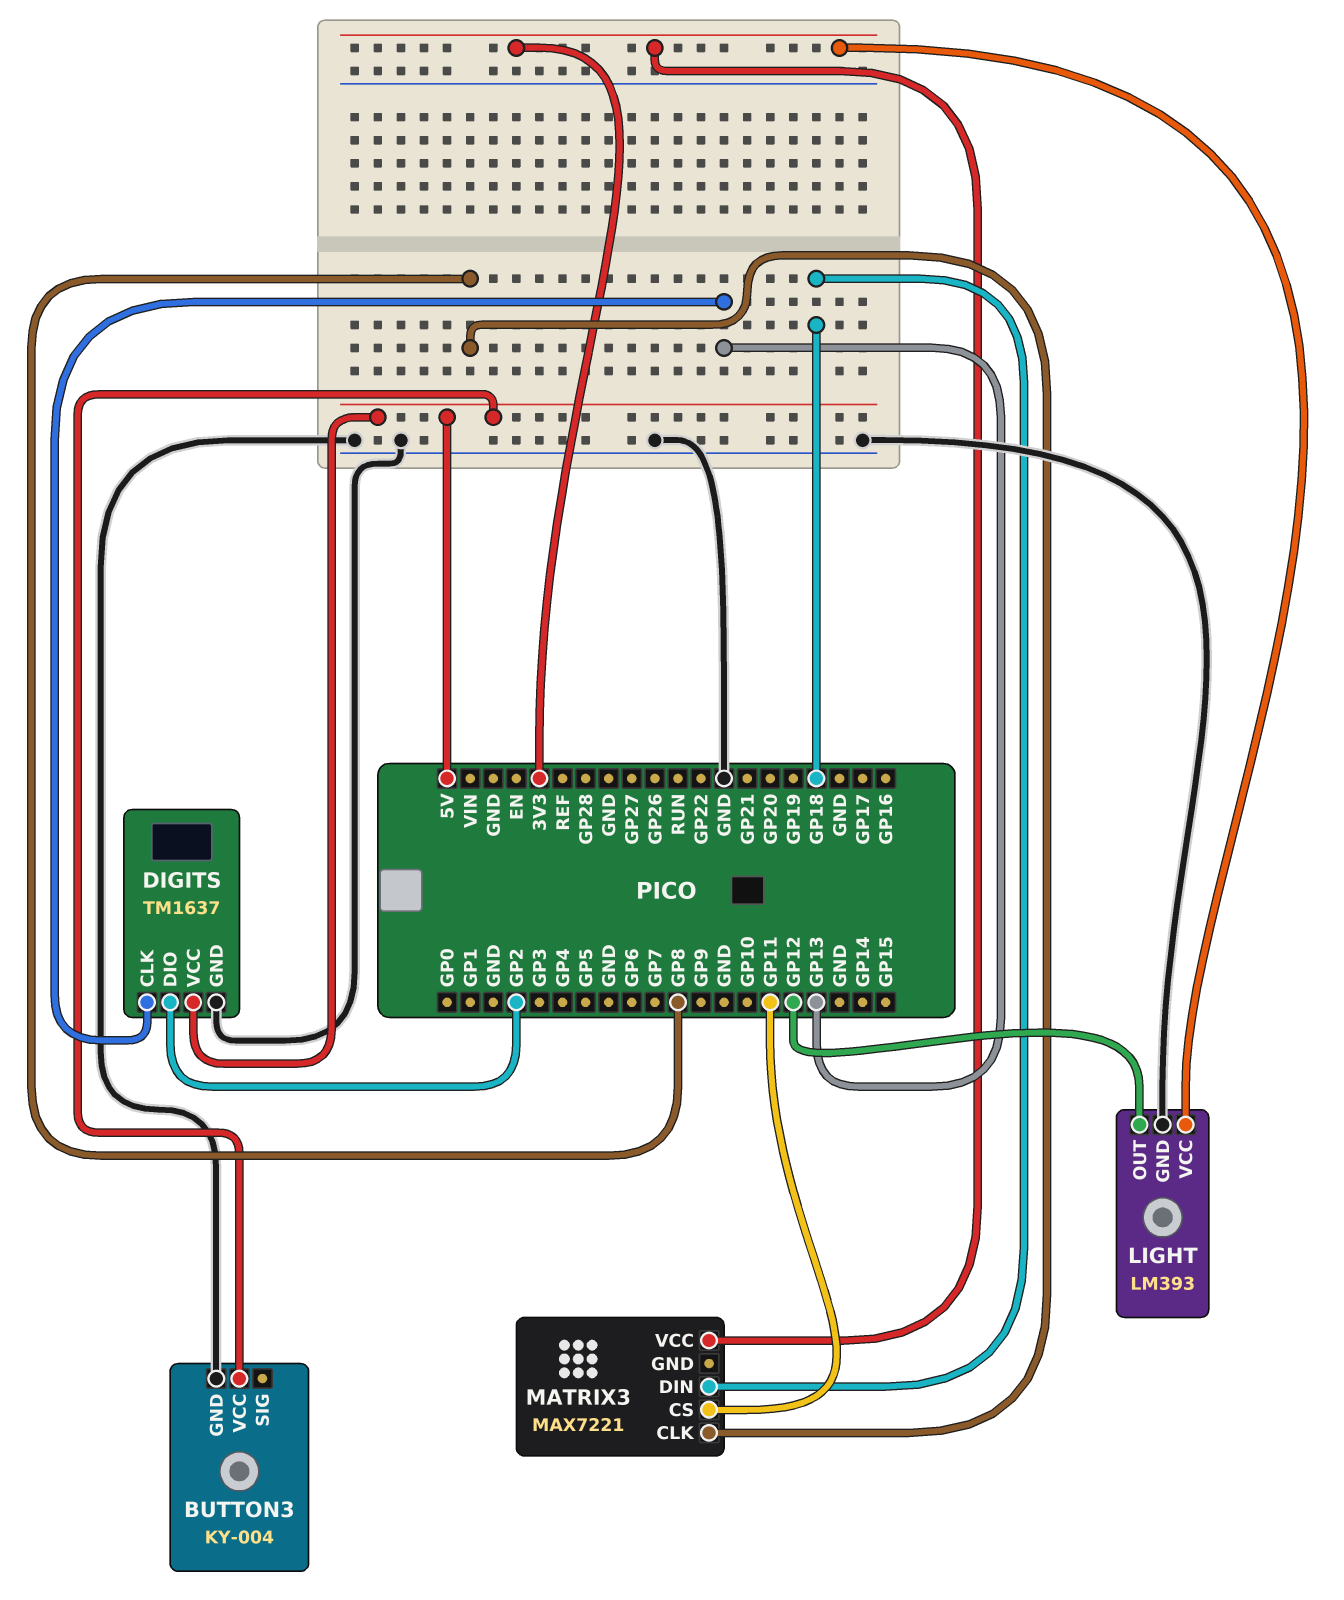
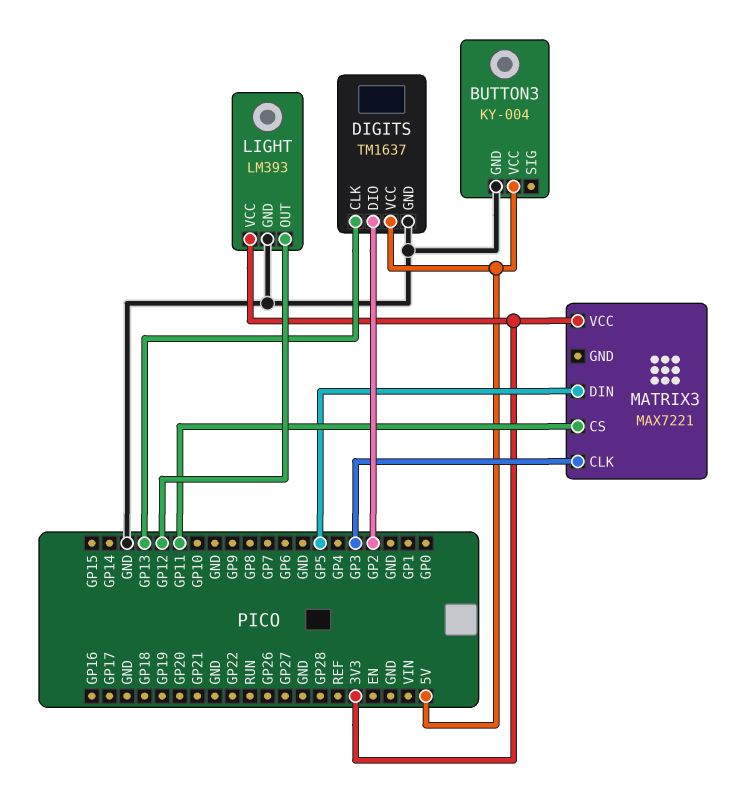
MATRIX3 pin CLK: GP8 -> GP3
MATRIX3 pin DIN: GP18 -> GP5

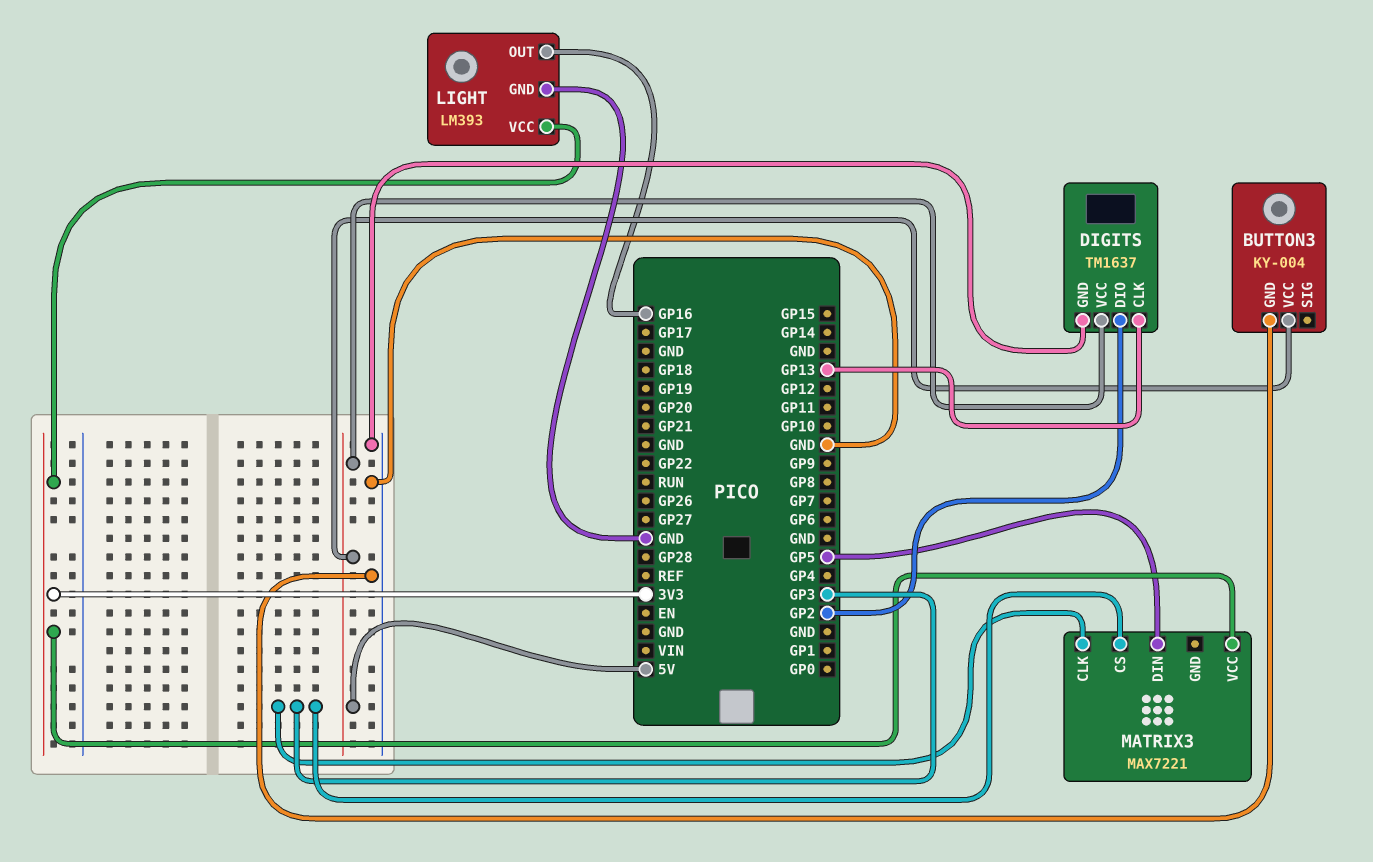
LIGHT pin OUT: GP12 -> GP16
MATRIX3 pin CS: GP11 -> GP3

